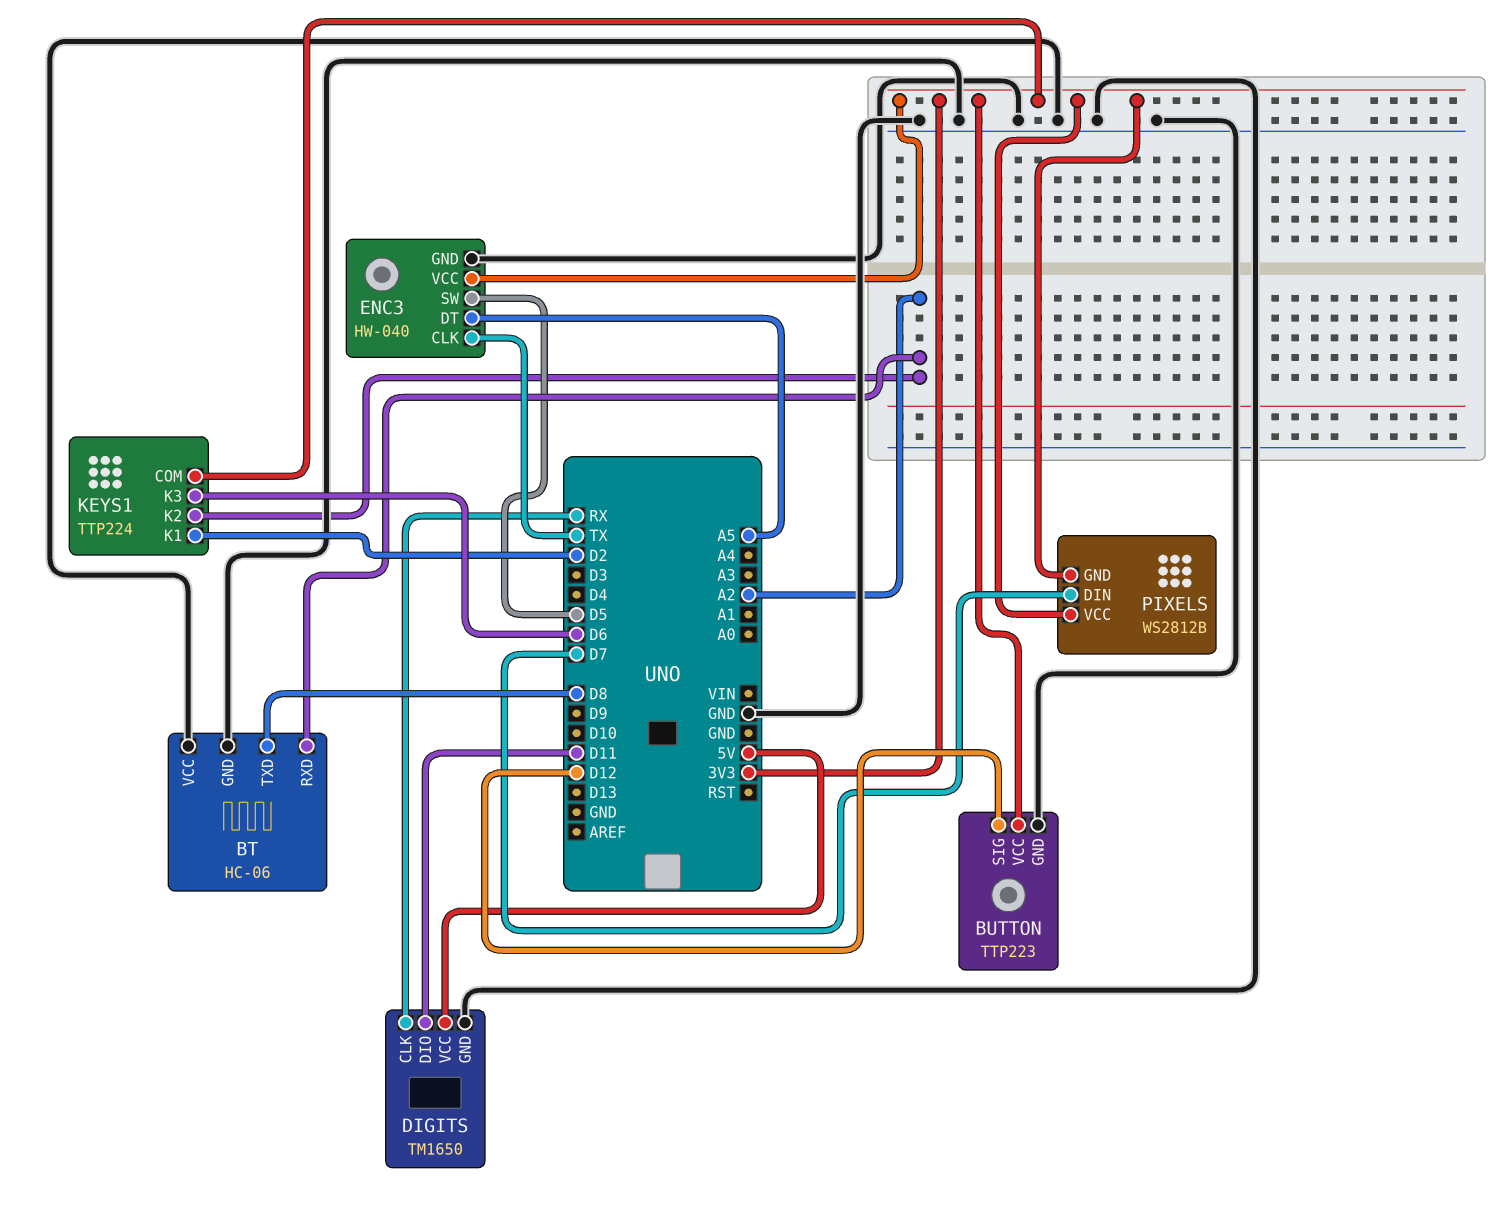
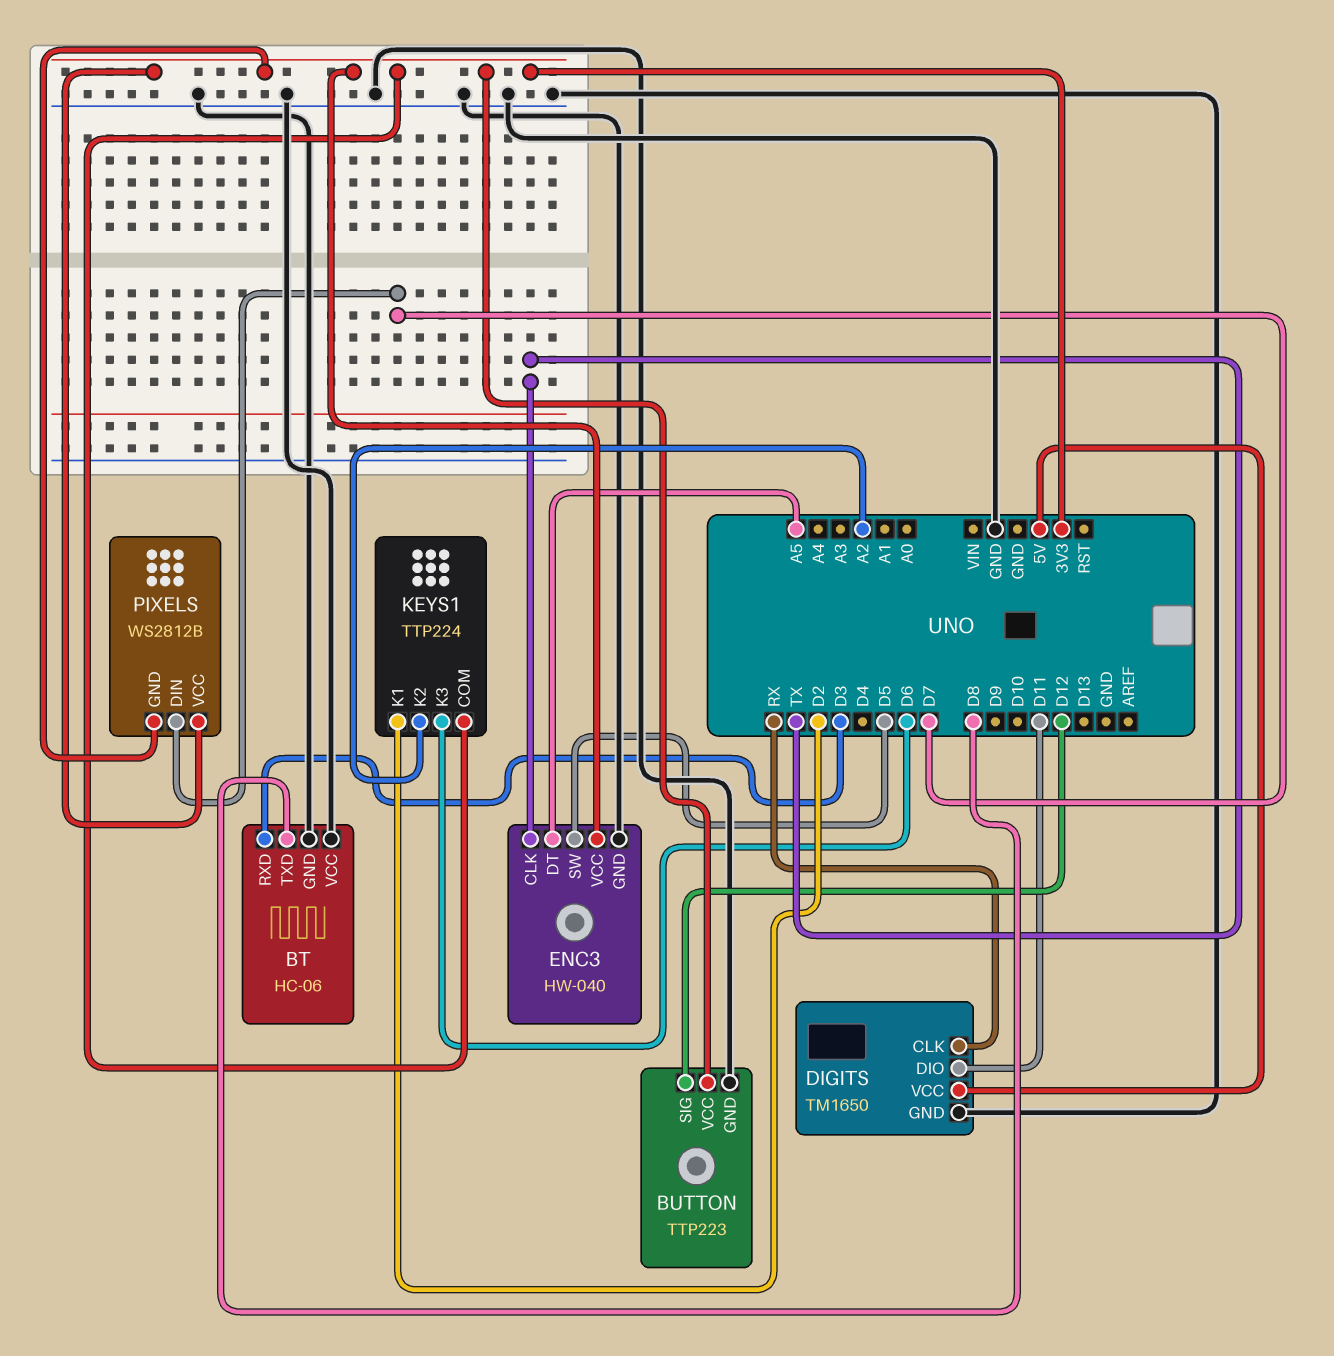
BT pin RXD: A2 -> D3

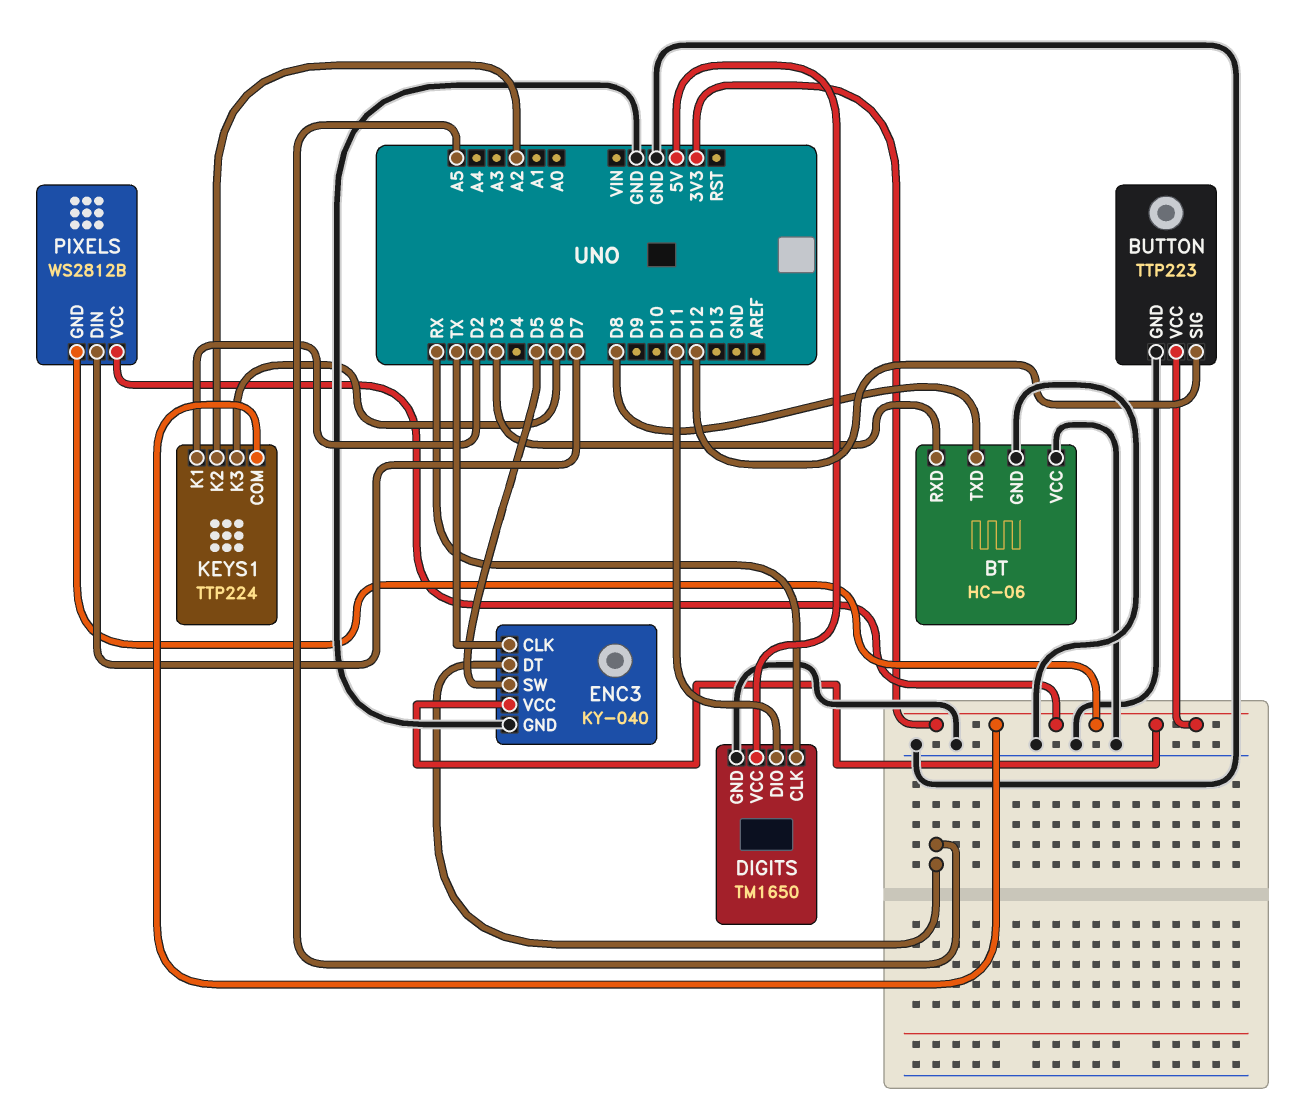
ENC3: HW-040 -> KY-040

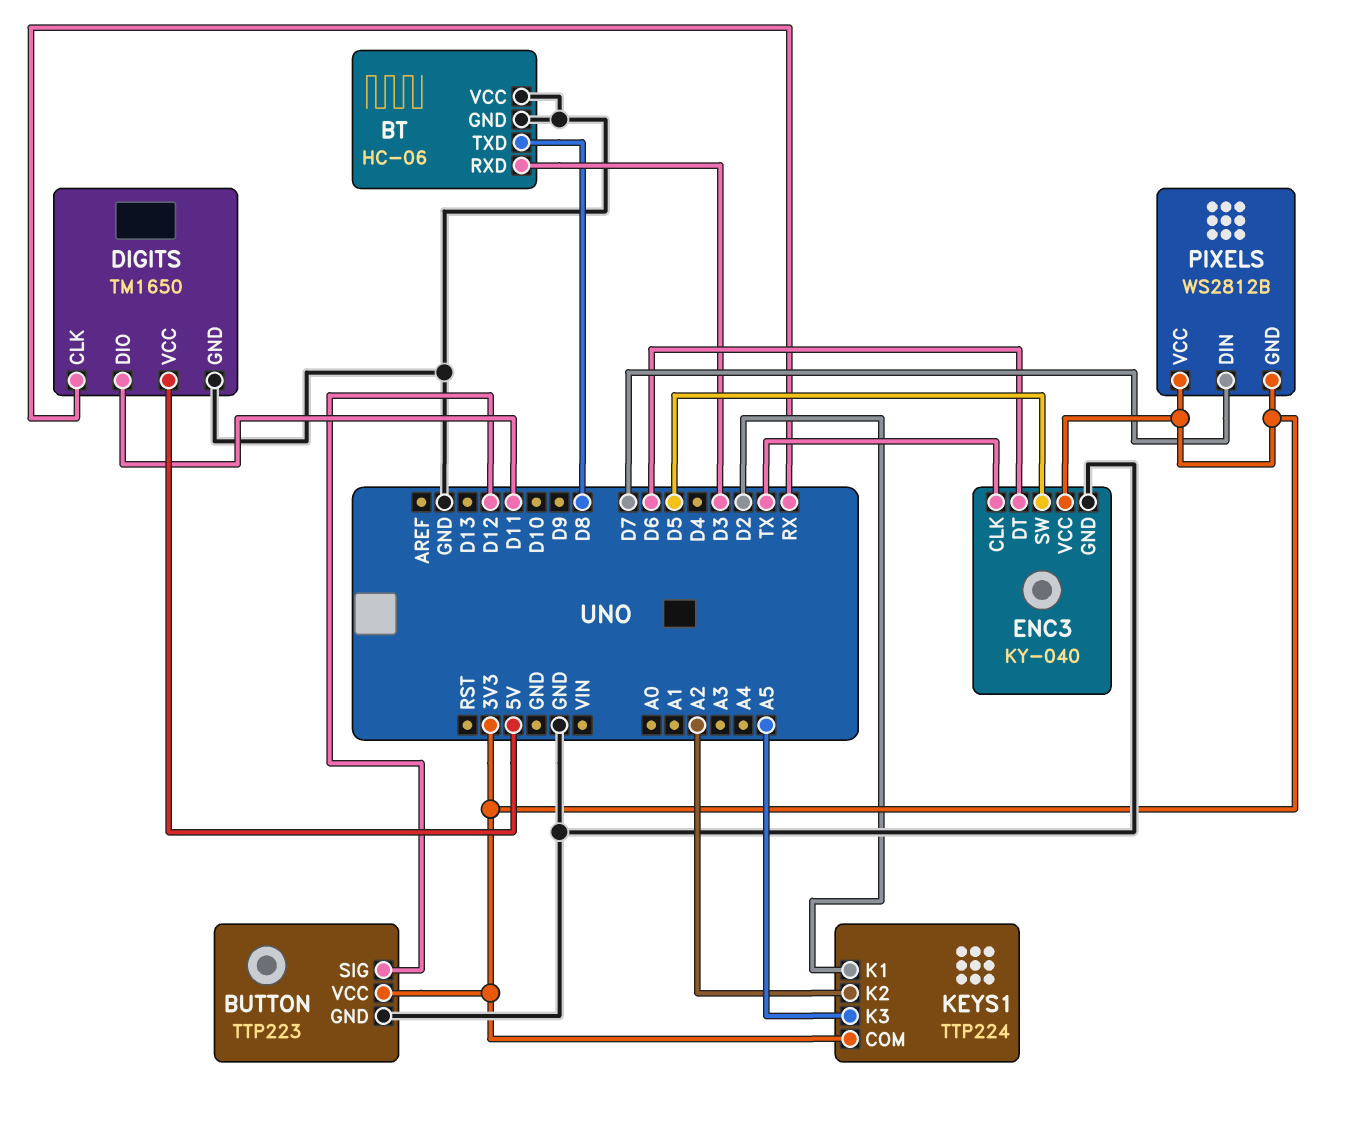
ENC3 pin DT: A5 -> D6
KEYS1 pin K3: D6 -> A5

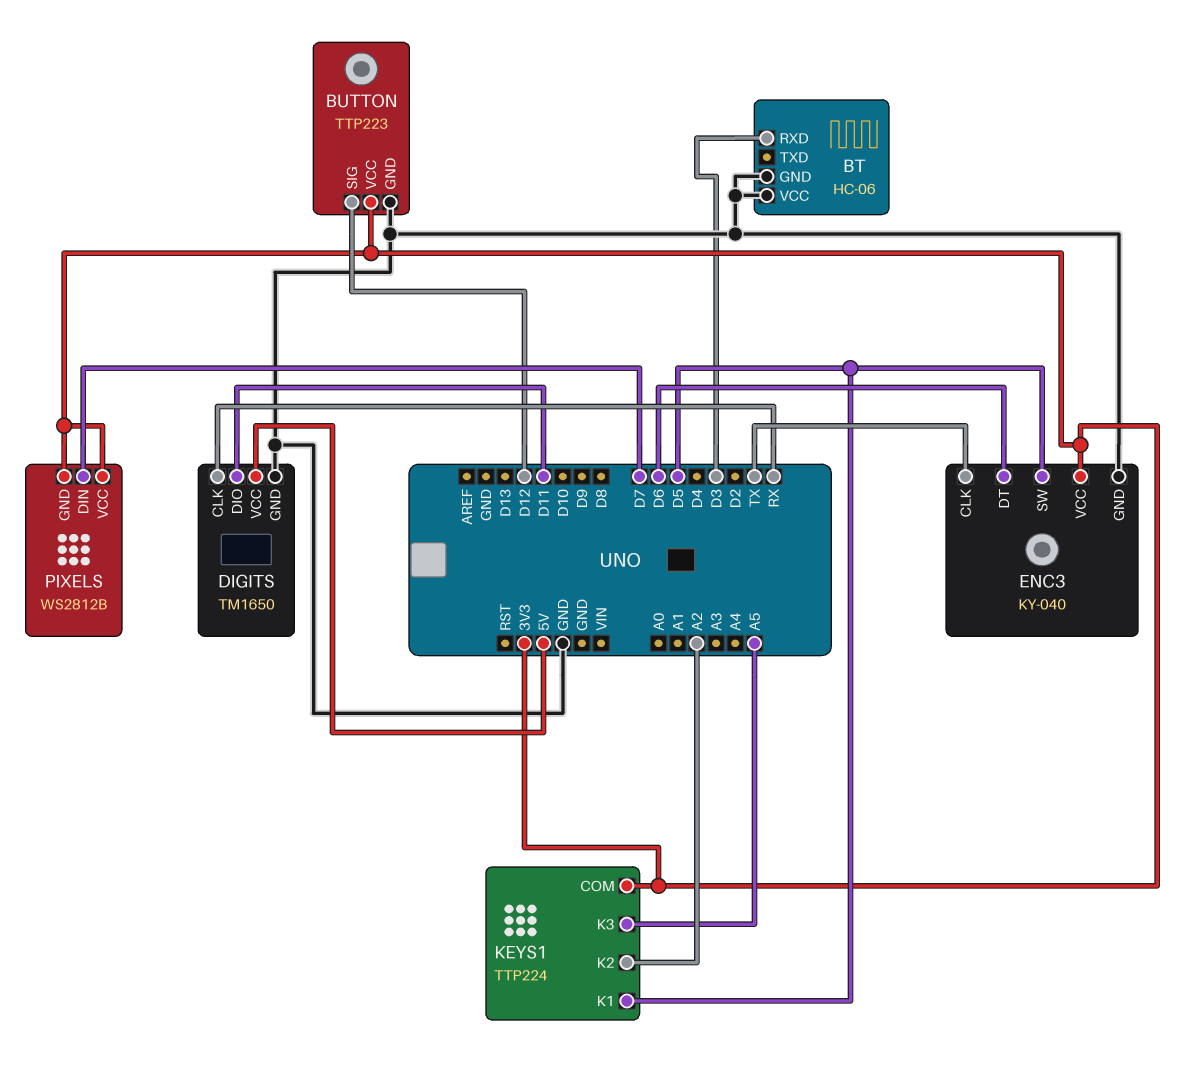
BT pin TXD: D8 -> none
KEYS1 pin K1: D2 -> D5

